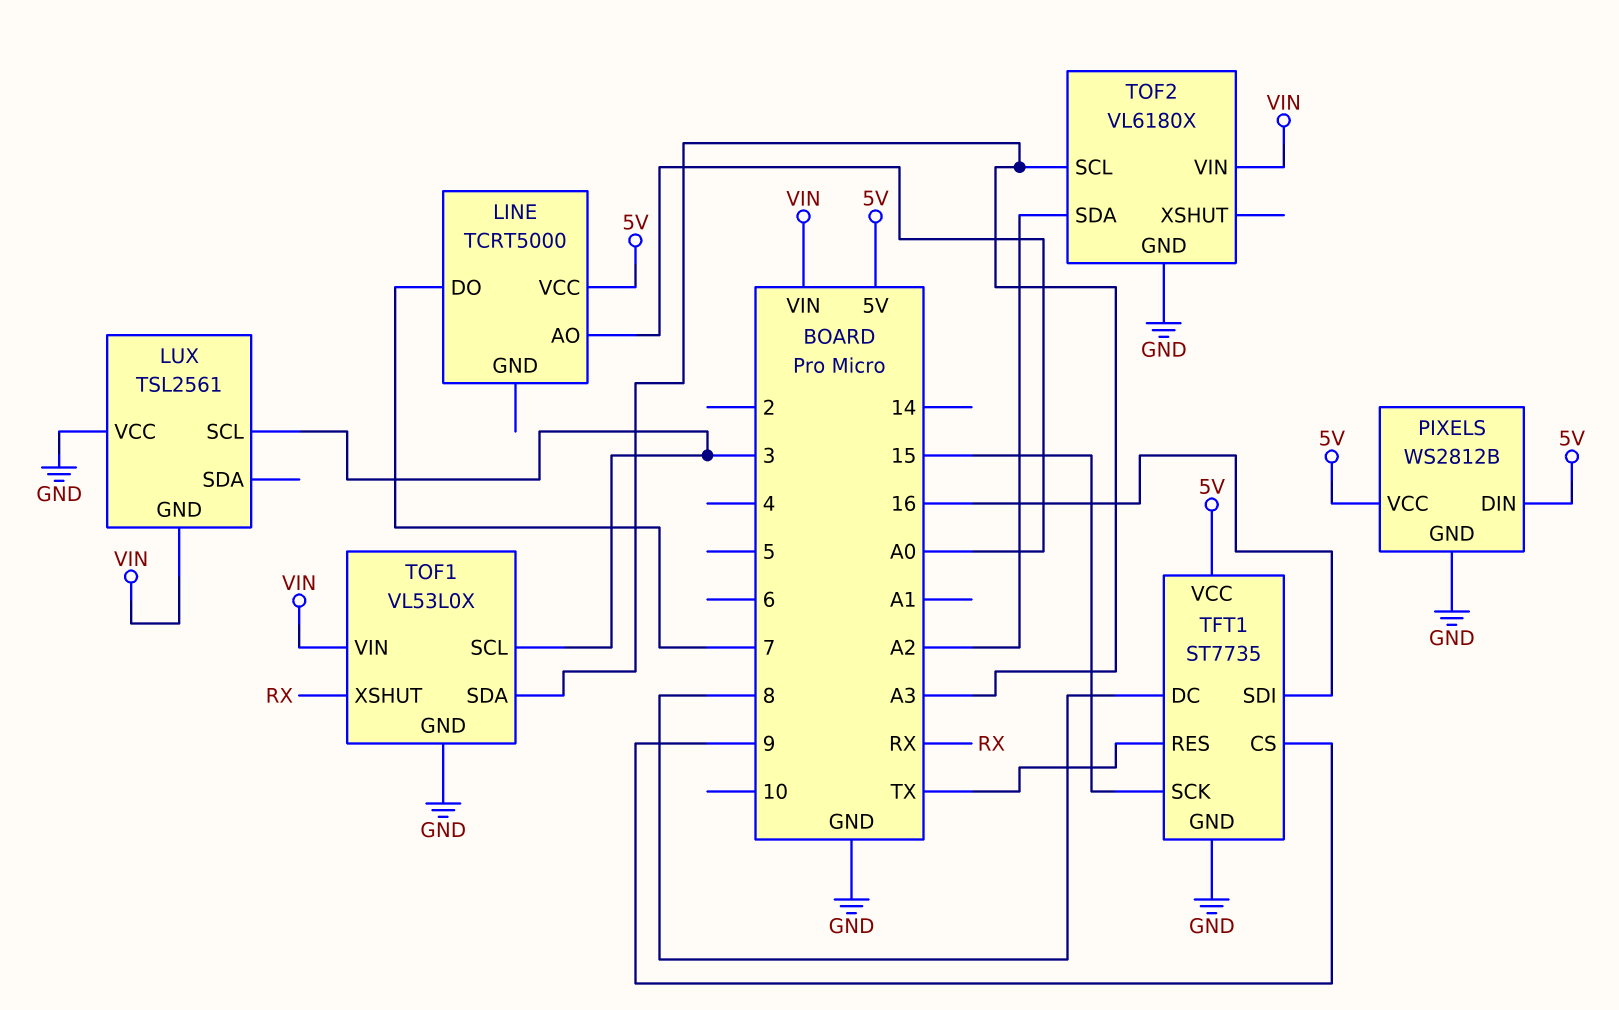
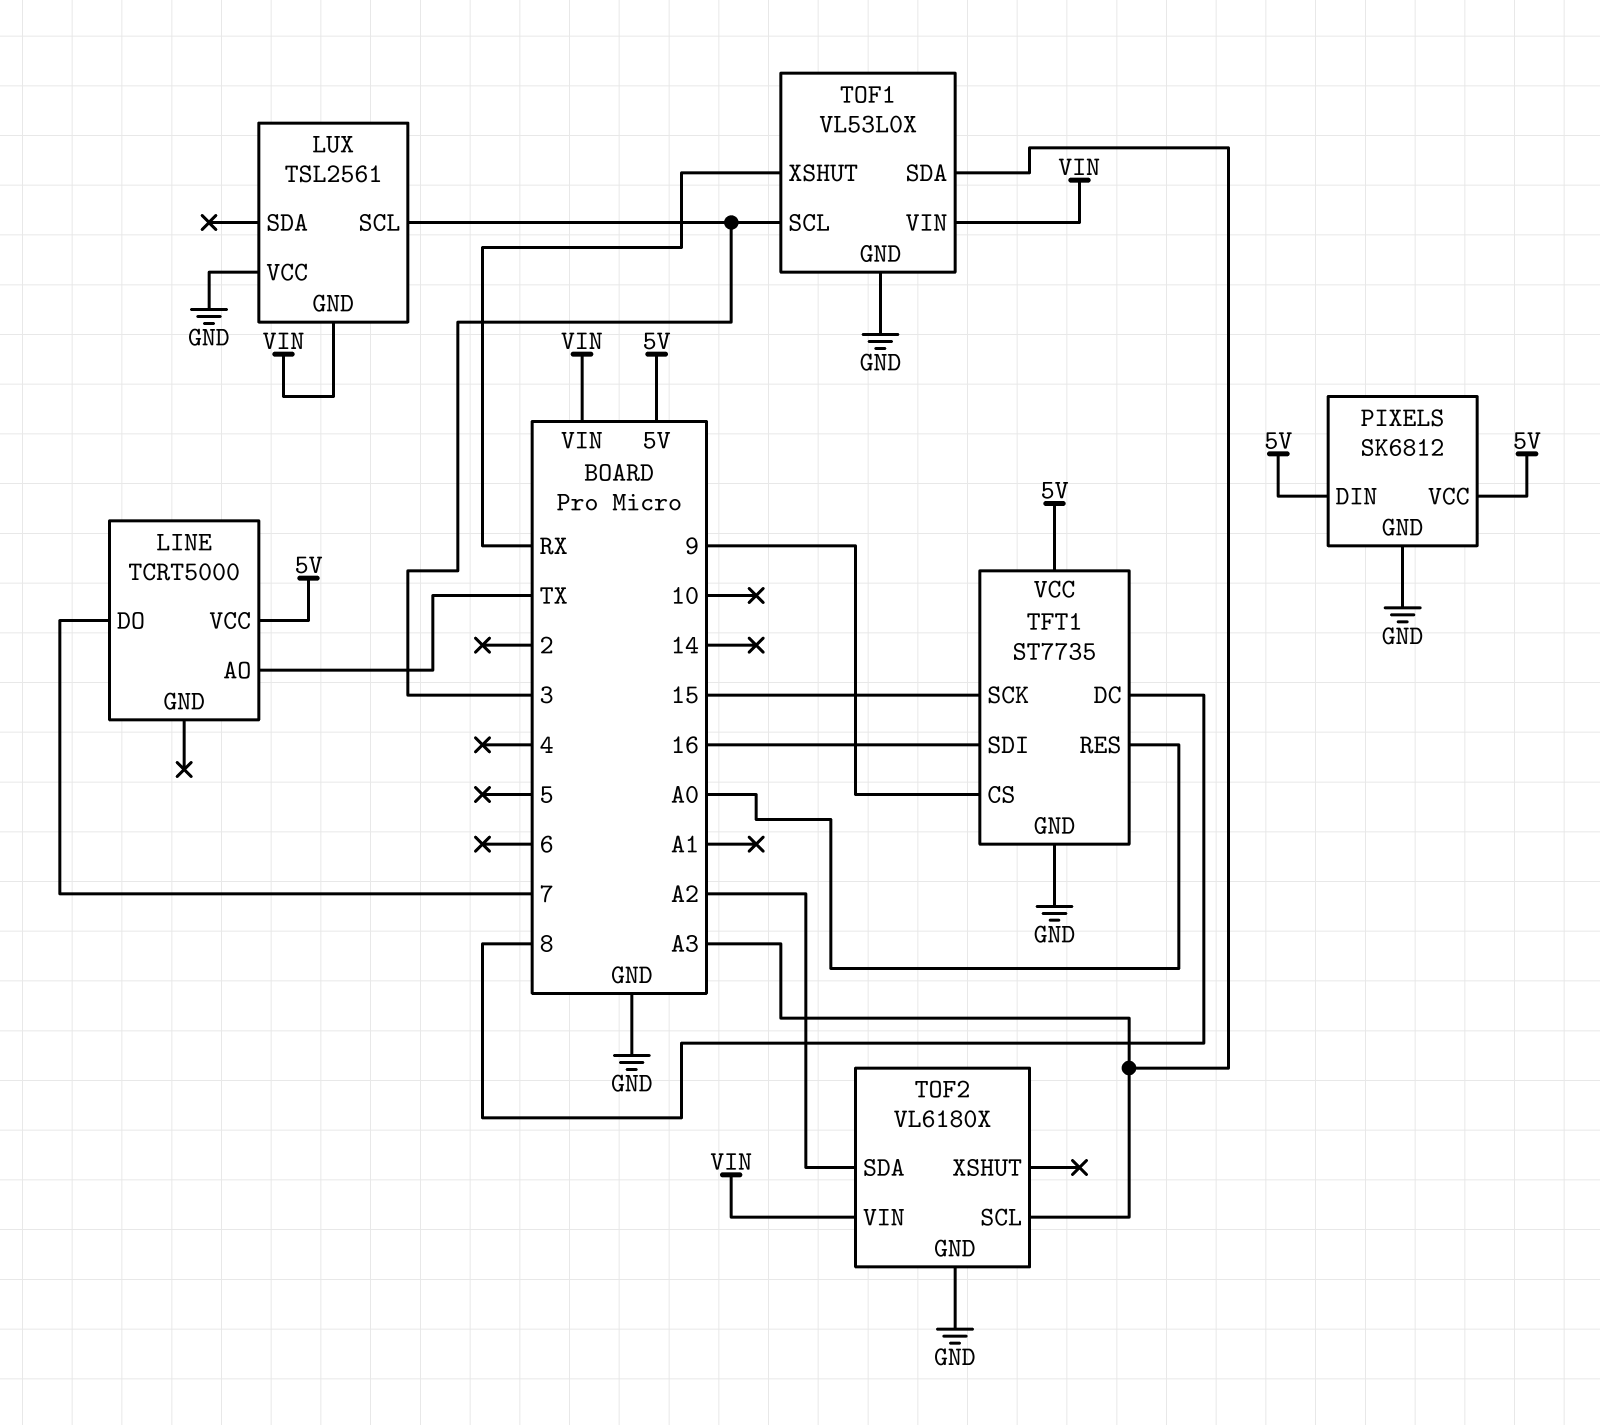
LINE pin AO: A0 -> TX
PIXELS: WS2812B -> SK6812
TFT1 pin RES: TX -> A0

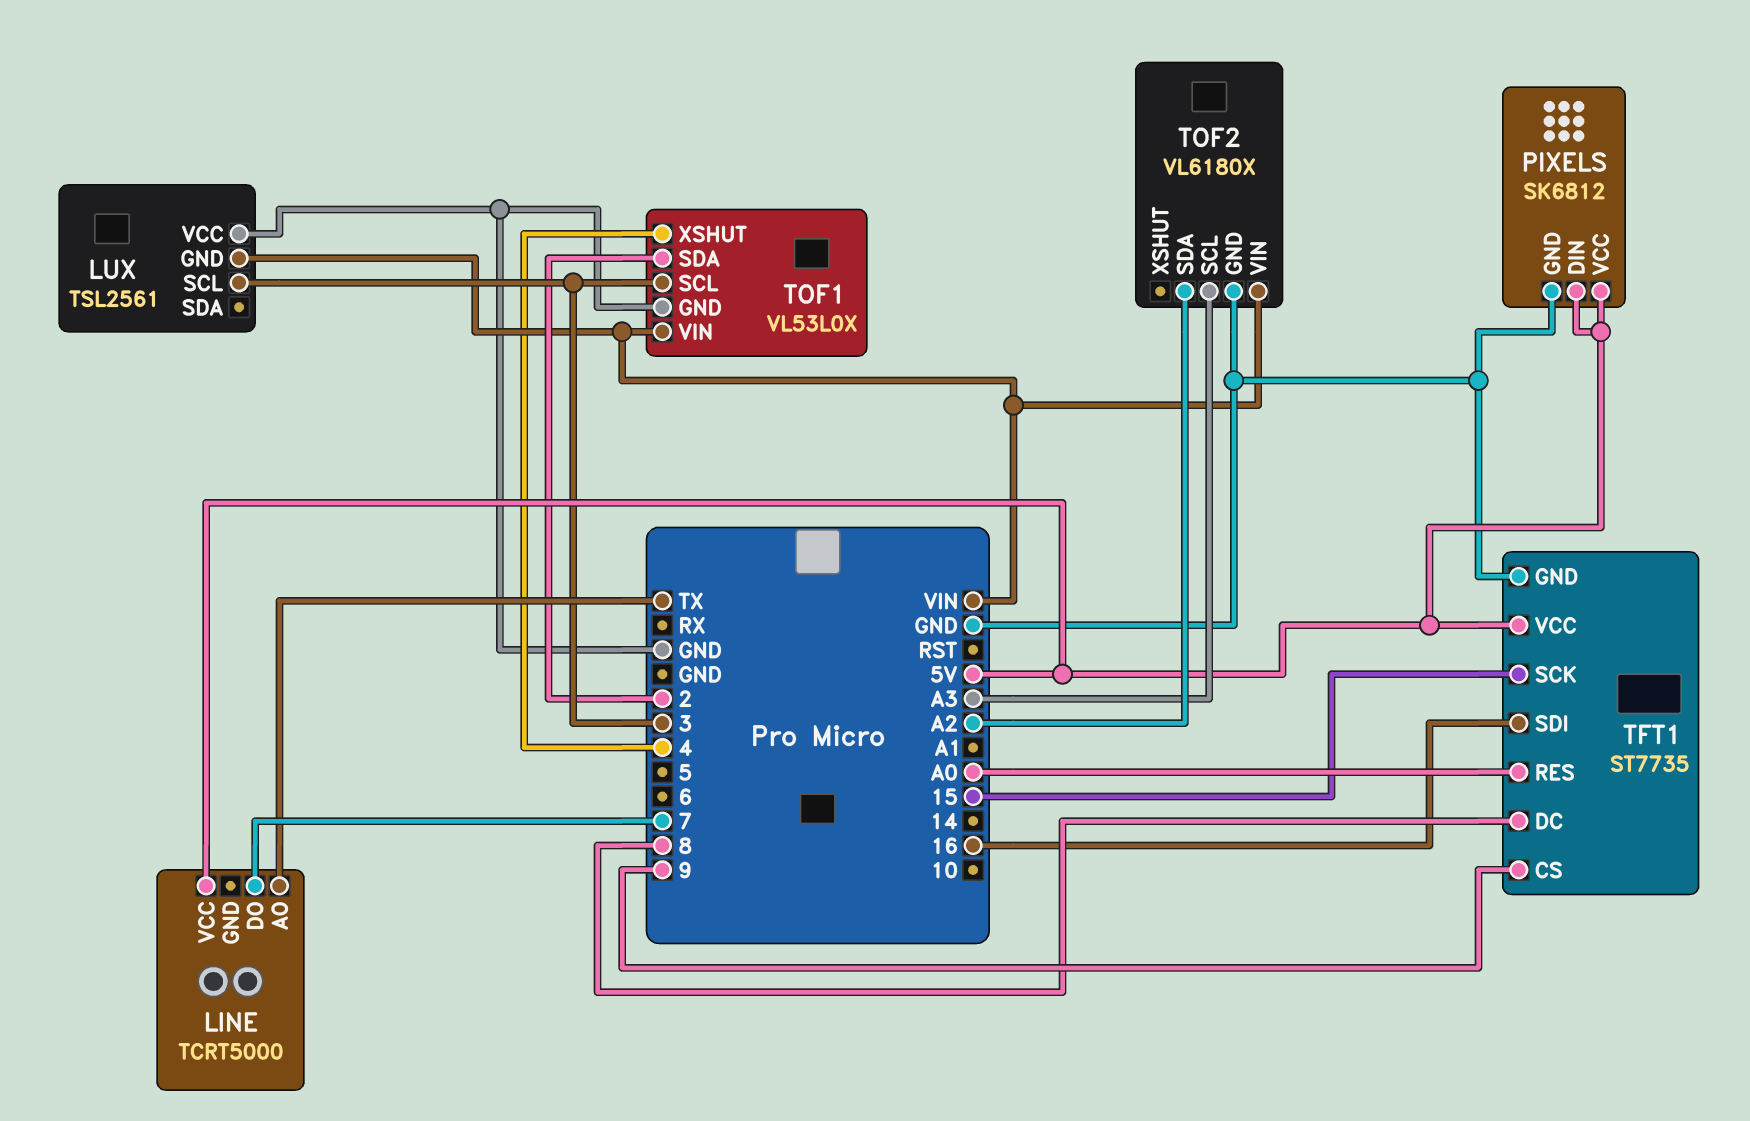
TOF1 pin SDA: A3 -> 2
TOF1 pin XSHUT: RX -> 4

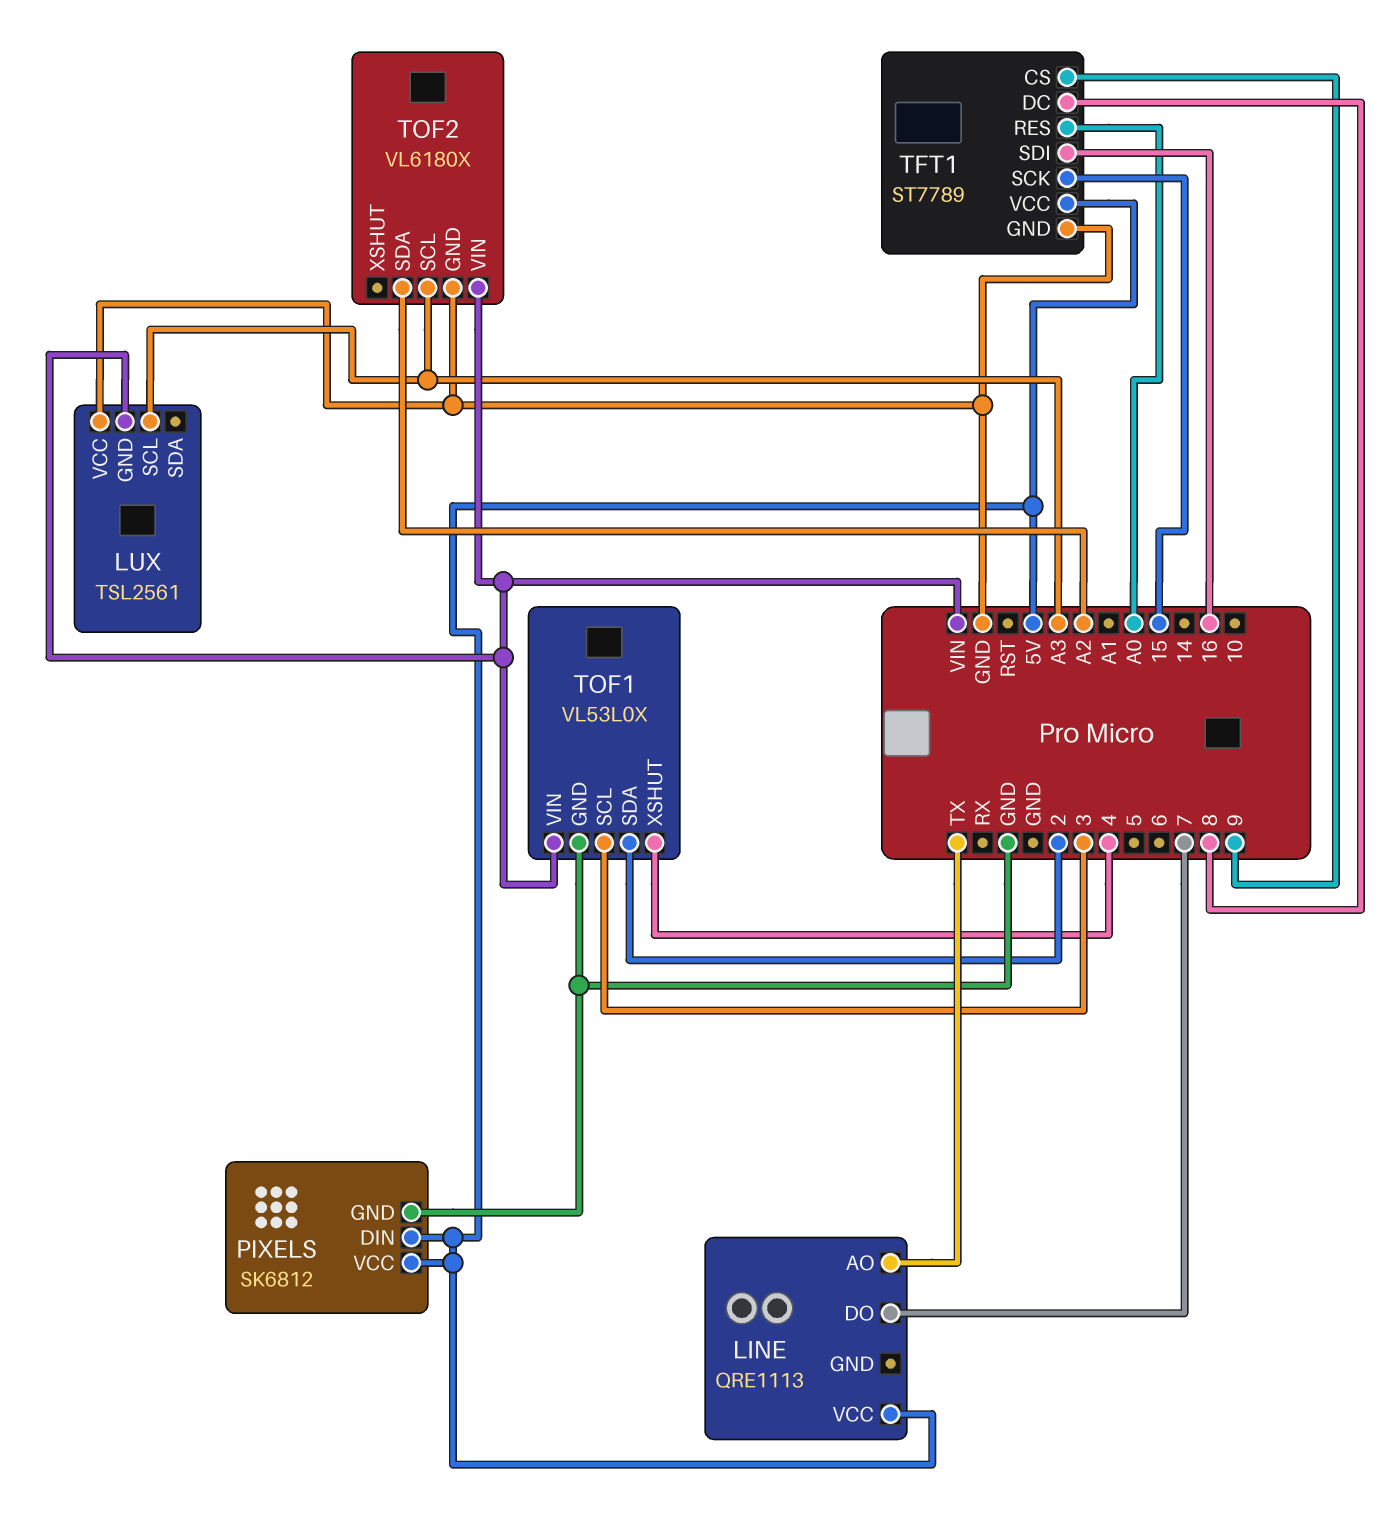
LINE: TCRT5000 -> QRE1113
LUX pin SCL: 3 -> A3
TFT1: ST7735 -> ST7789

